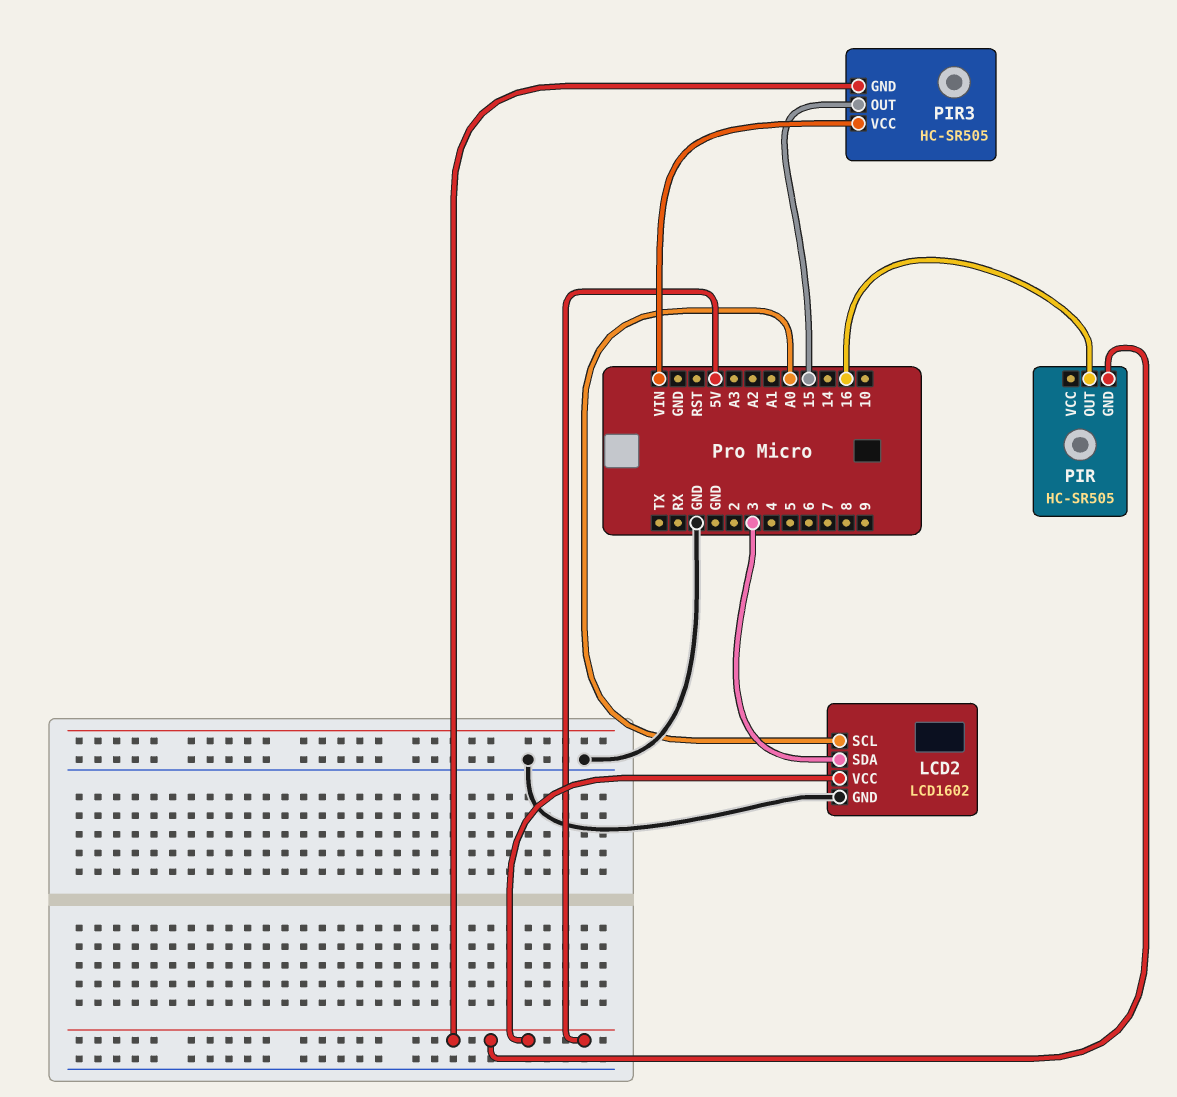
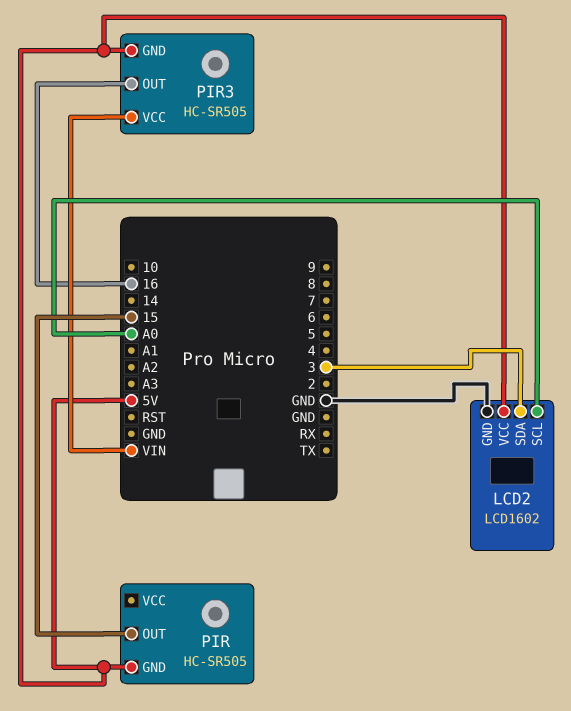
PIR pin OUT: 16 -> 15
PIR3 pin OUT: 15 -> 16

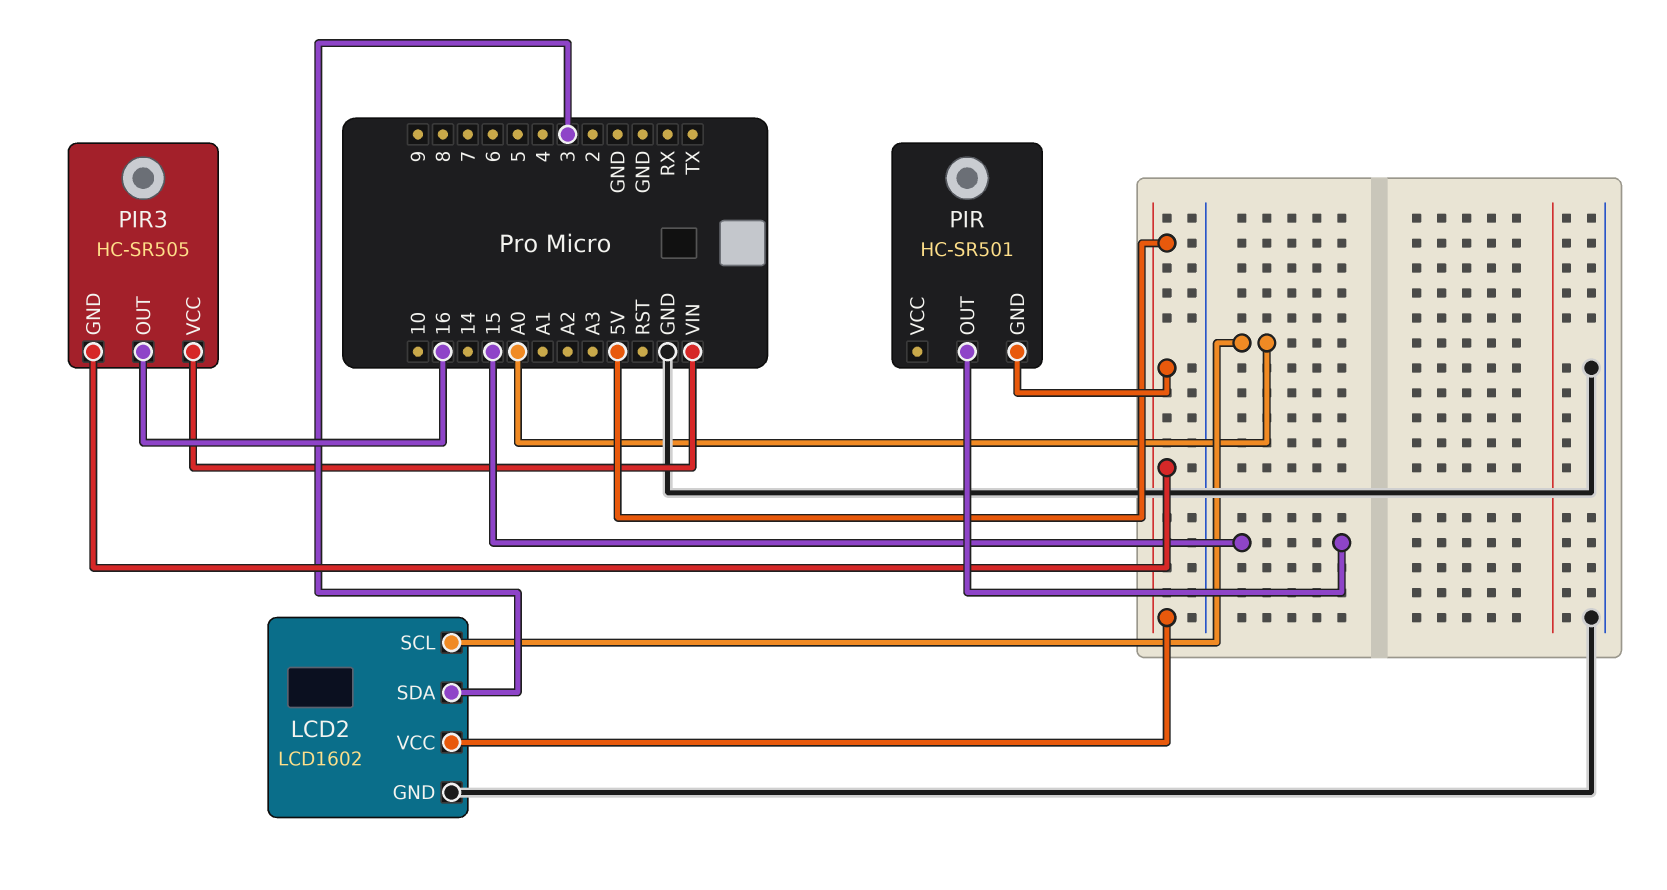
PIR: HC-SR505 -> HC-SR501

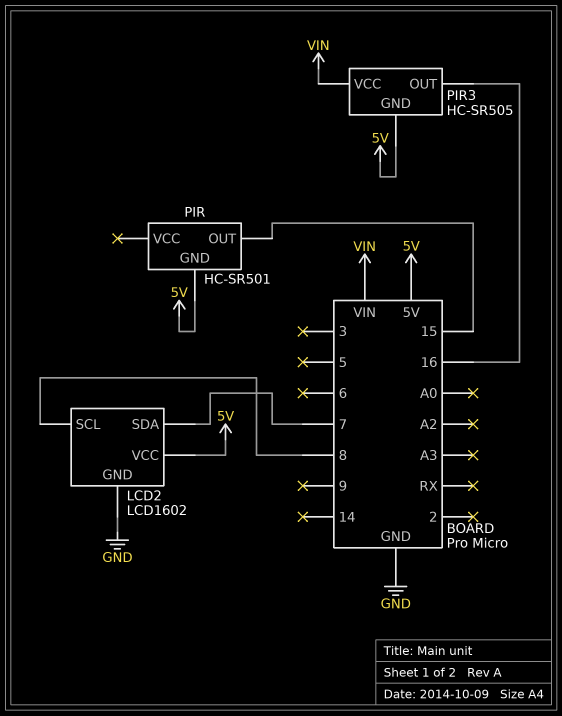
LCD2 pin SCL: A0 -> 8
LCD2 pin SDA: 3 -> 7

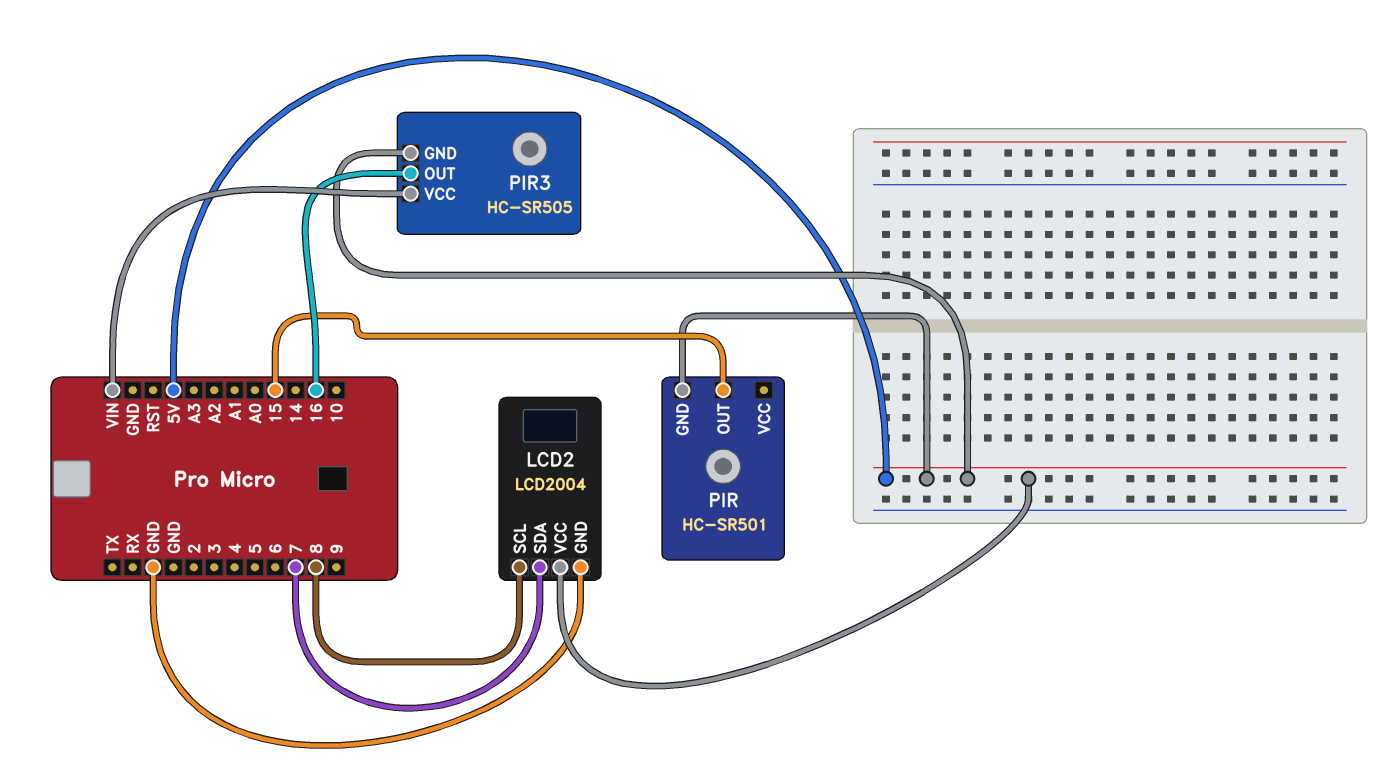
LCD2: LCD1602 -> LCD2004

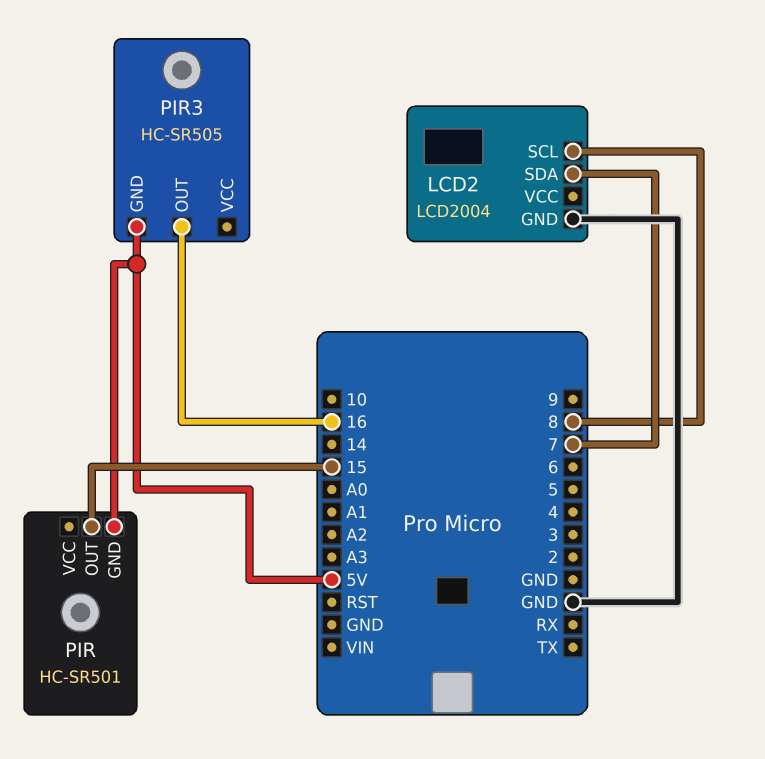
LCD2 pin VCC: 5V -> none
PIR3 pin VCC: VIN -> none

